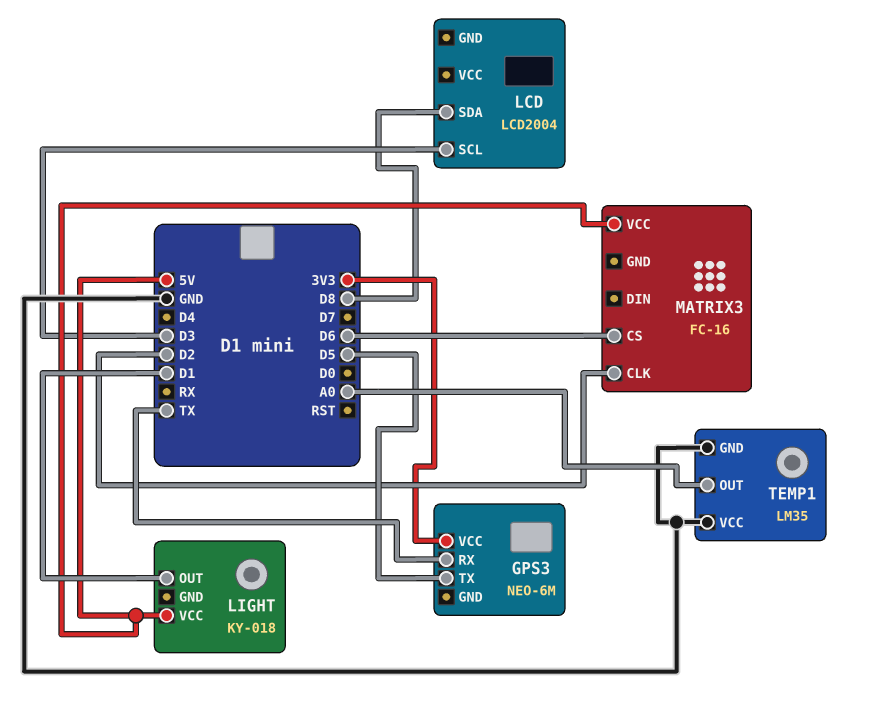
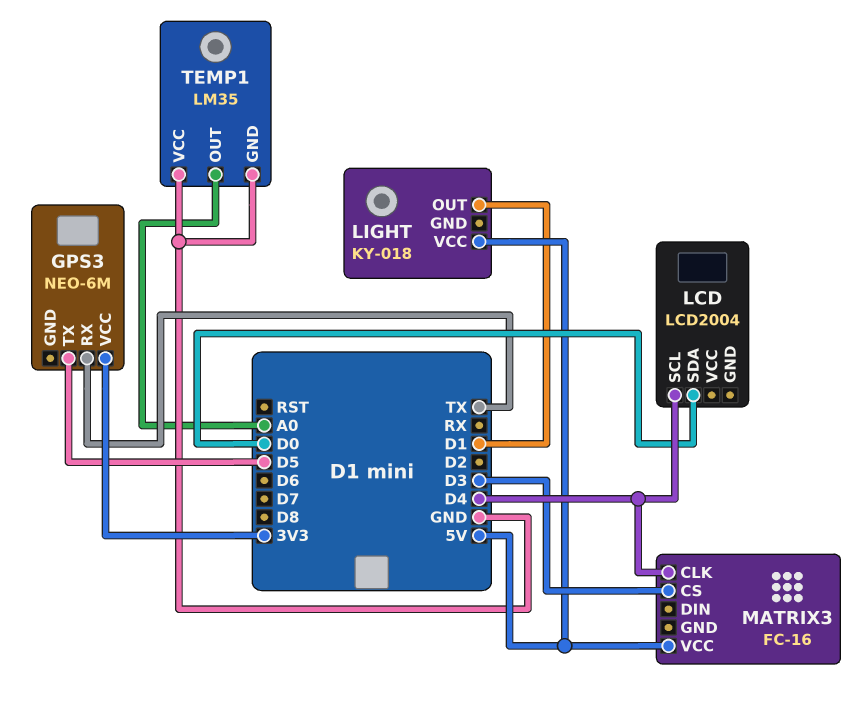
LCD pin SCL: D3 -> D4
LCD pin SDA: D8 -> D0
MATRIX3 pin CLK: D2 -> D4
MATRIX3 pin CS: D6 -> D3

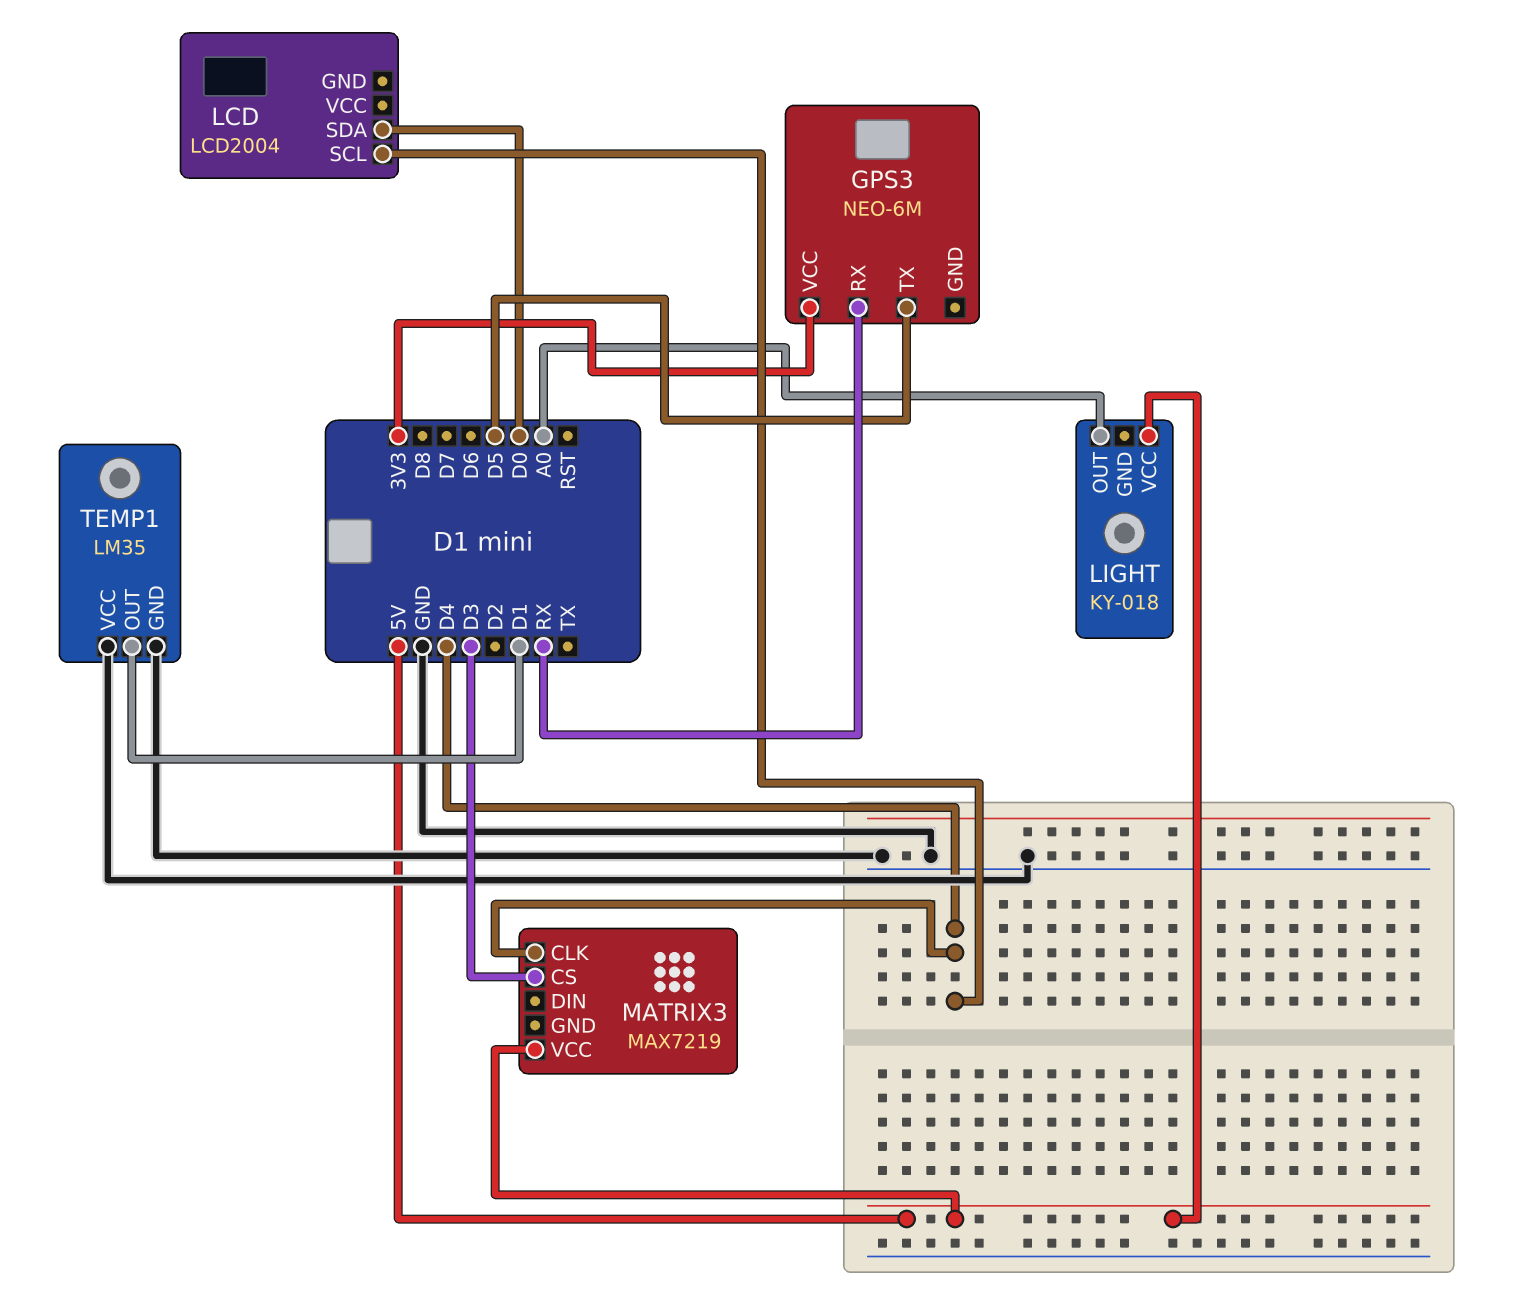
GPS3 pin RX: TX -> RX
LIGHT pin OUT: D1 -> A0
MATRIX3: FC-16 -> MAX7219
TEMP1 pin OUT: A0 -> D1

